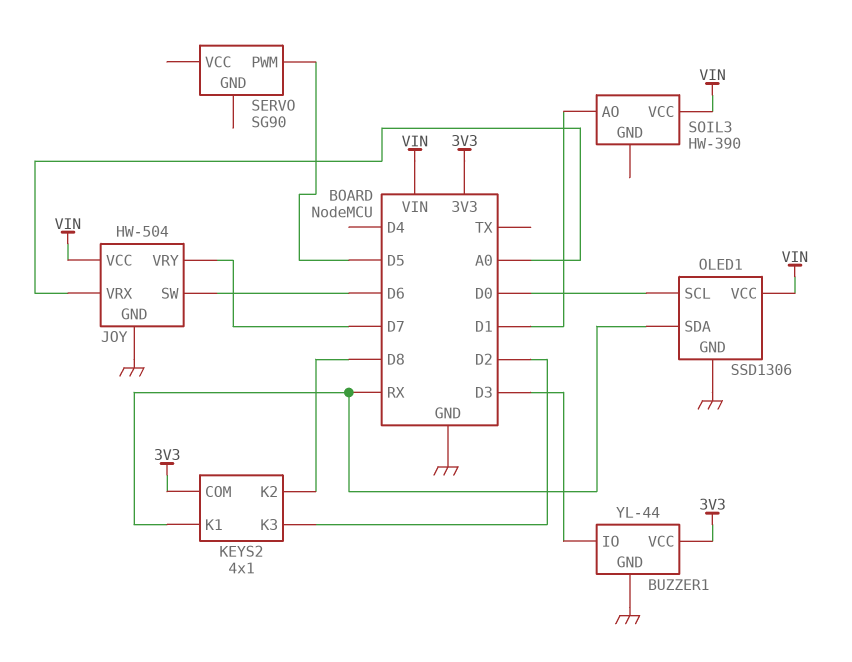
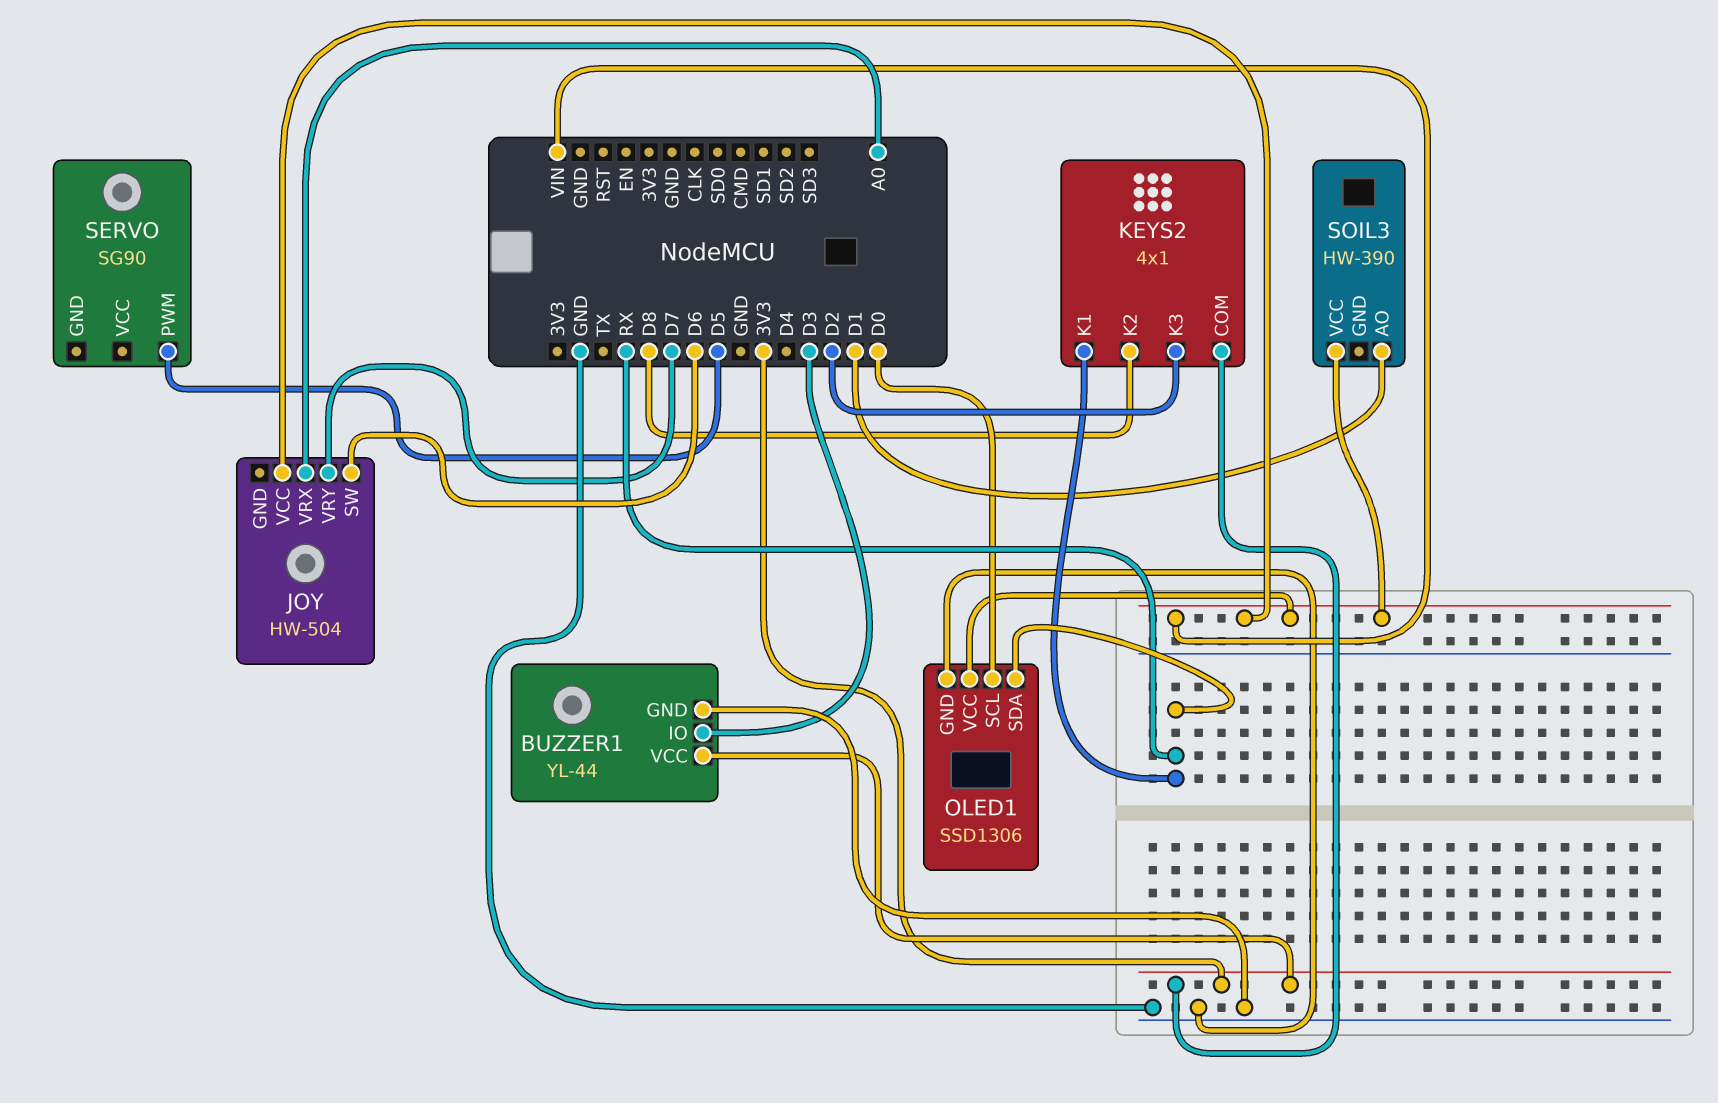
JOY pin GND: GND -> none

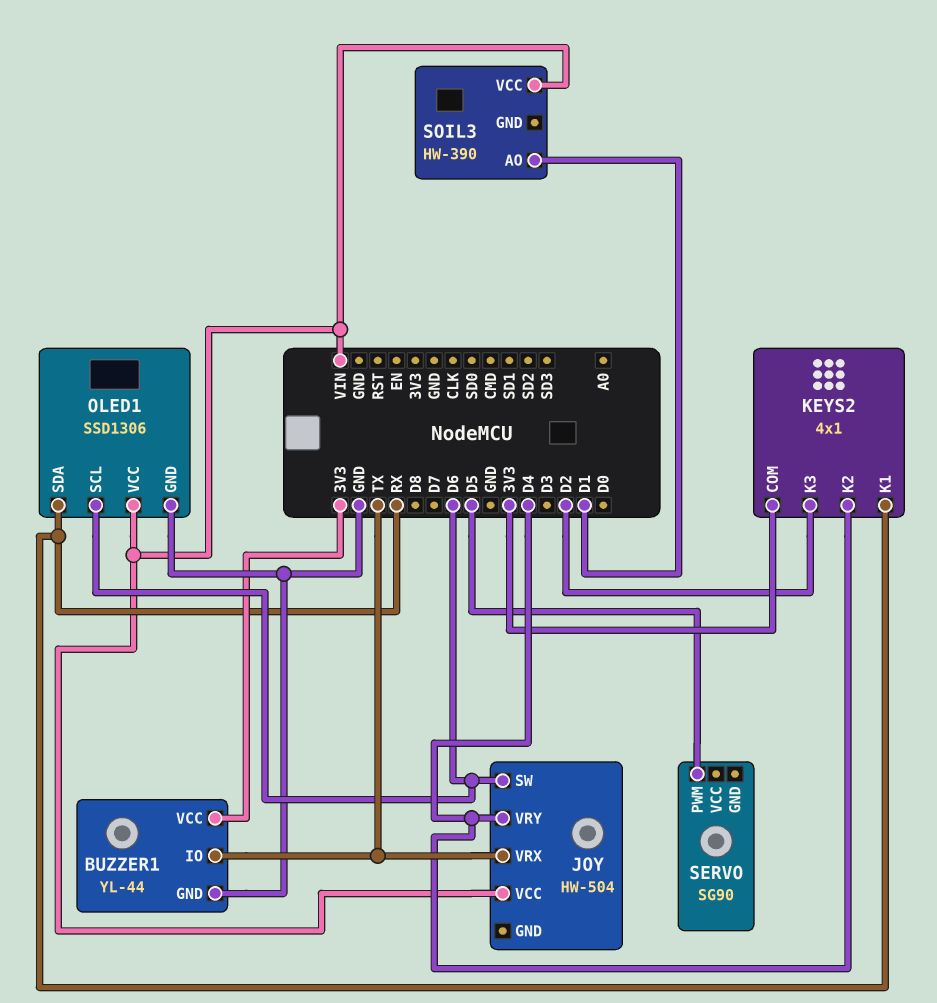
BUZZER1 pin IO: D3 -> TX
JOY pin VRX: A0 -> TX
JOY pin VRY: D7 -> D4
KEYS2 pin K2: D8 -> D4
OLED1 pin SCL: D0 -> D6

